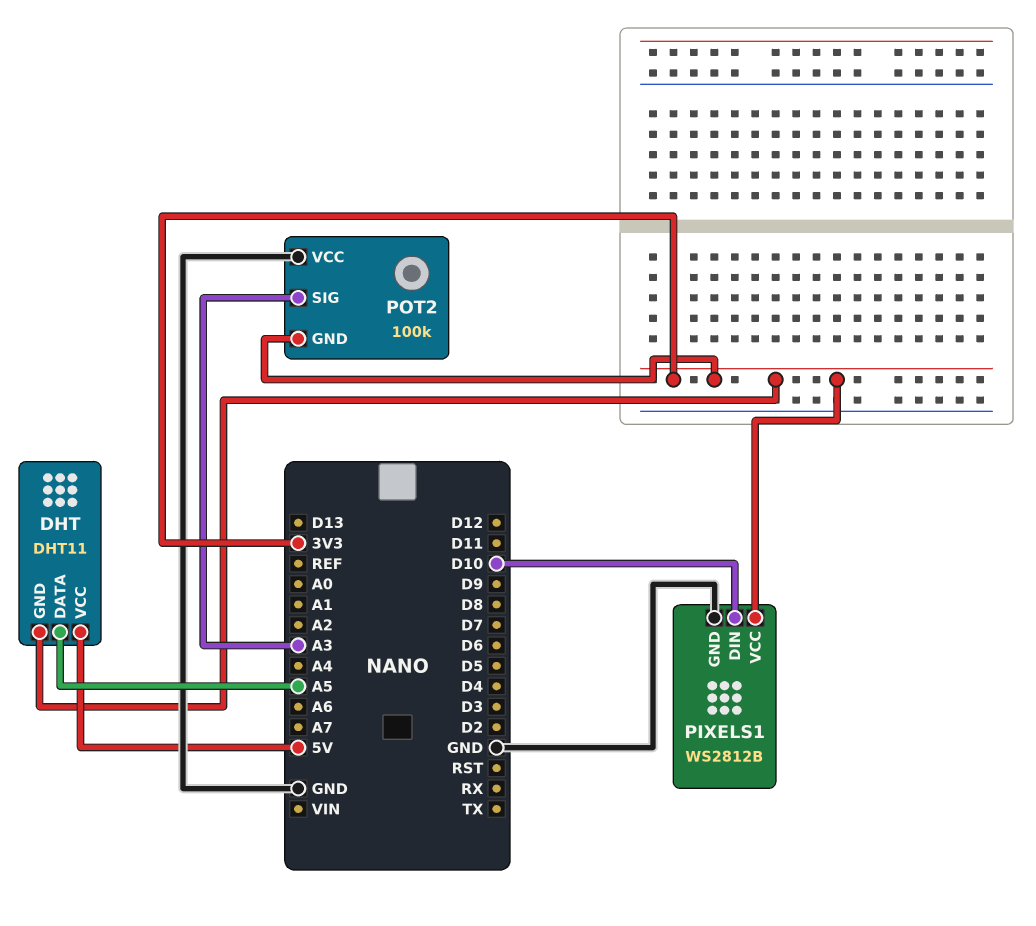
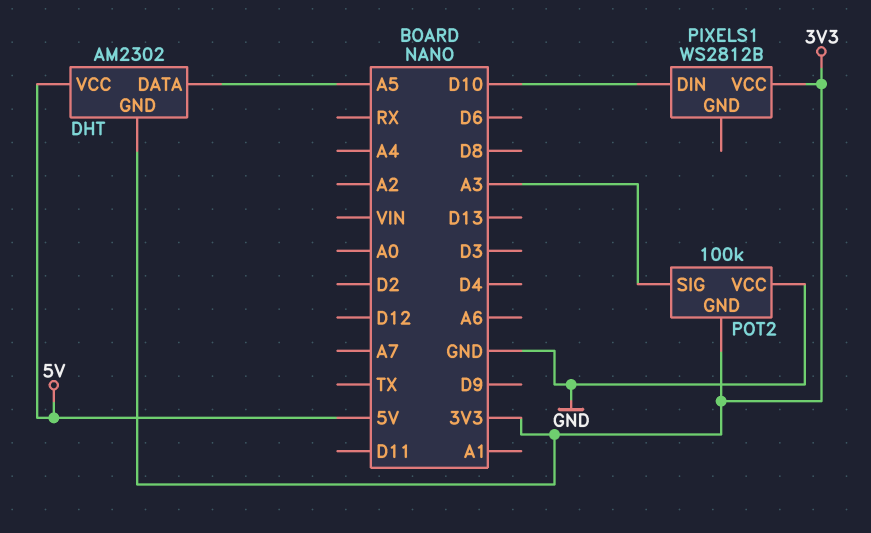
DHT: DHT11 -> AM2302
PIXELS1 pin GND: GND -> none

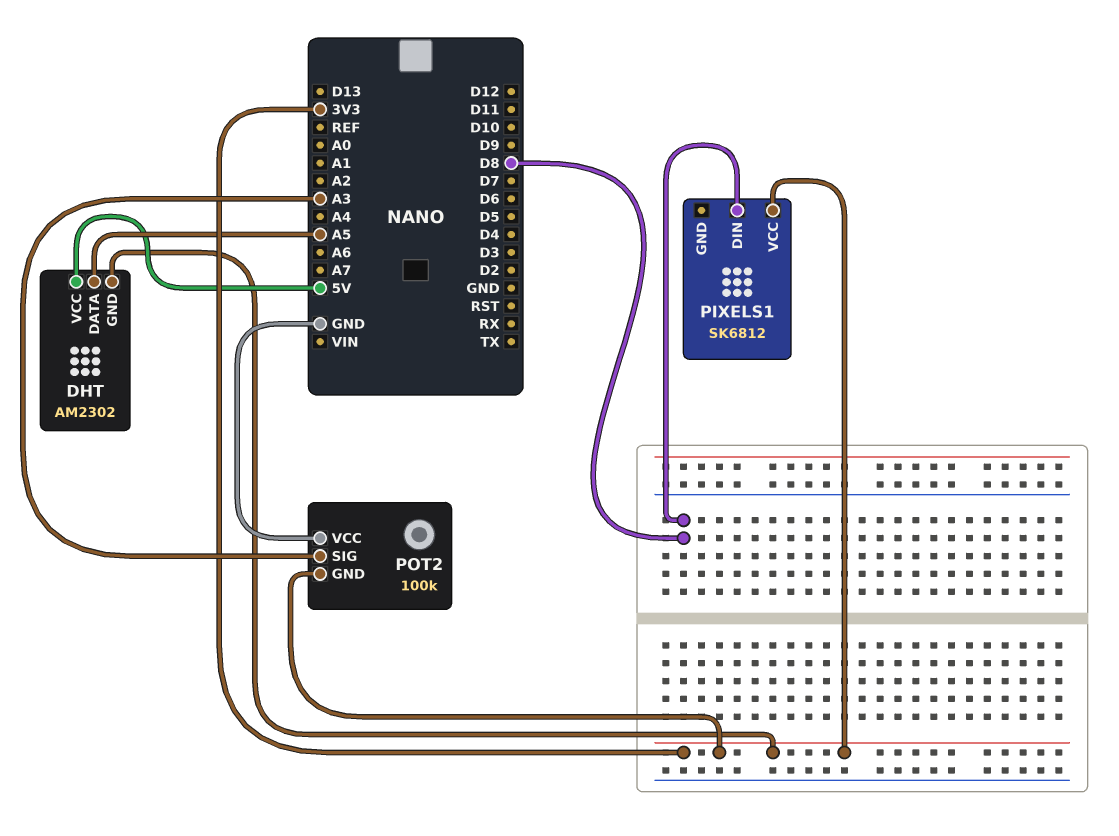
PIXELS1: WS2812B -> SK6812
PIXELS1 pin DIN: D10 -> D8

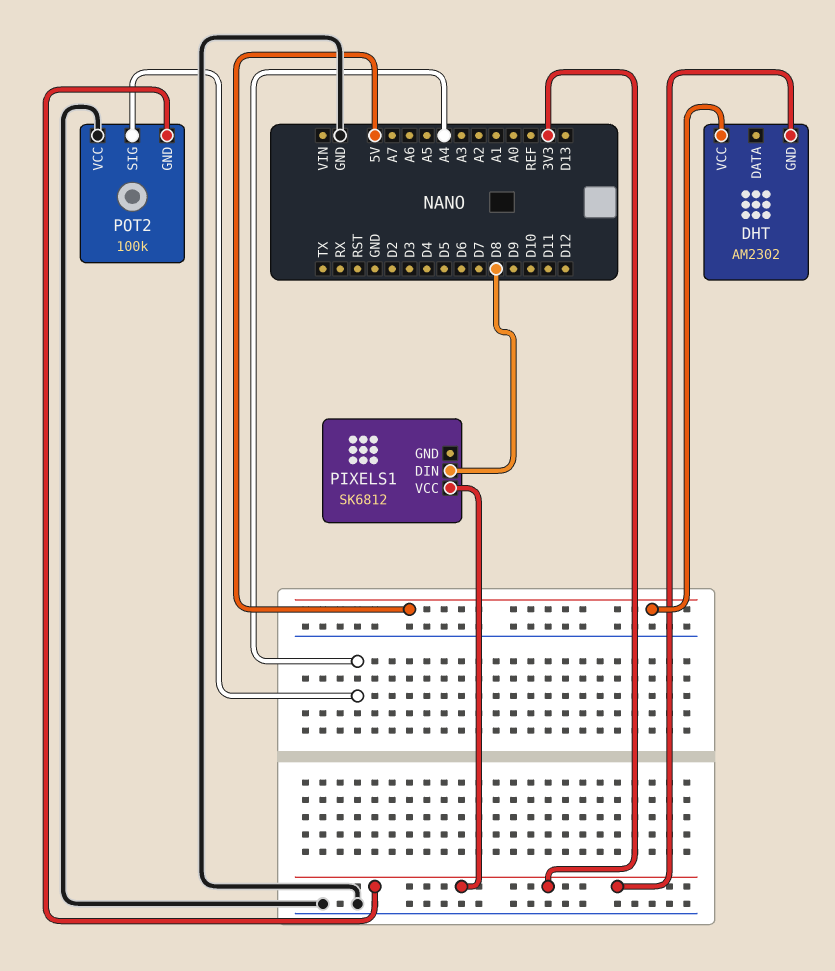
DHT pin DATA: A5 -> none
POT2 pin SIG: A3 -> A4

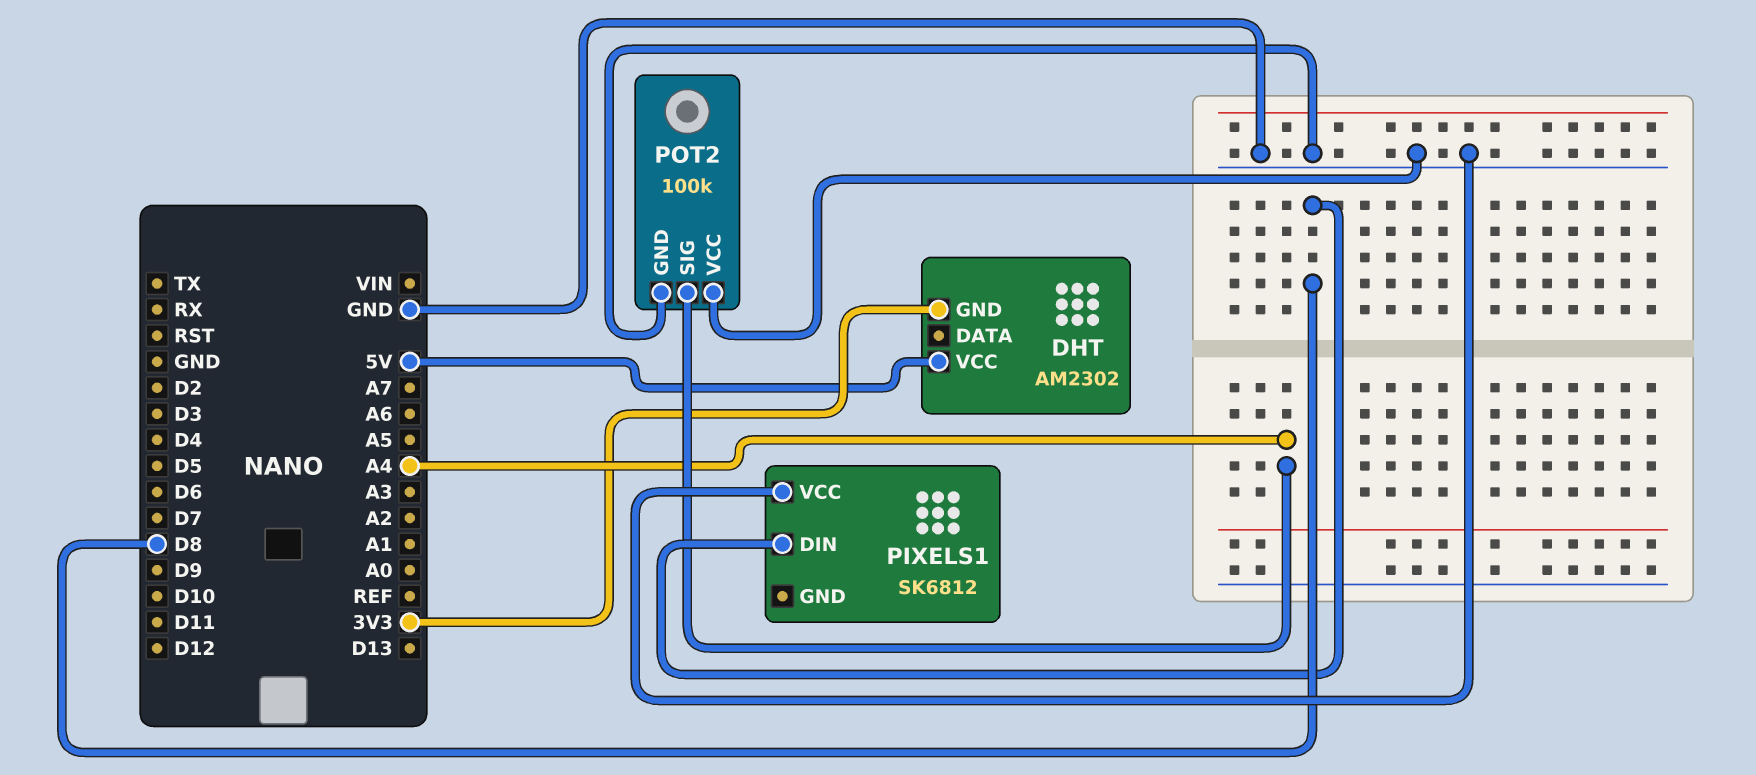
PIXELS1 pin VCC: 3V3 -> GND
POT2 pin GND: 3V3 -> GND

